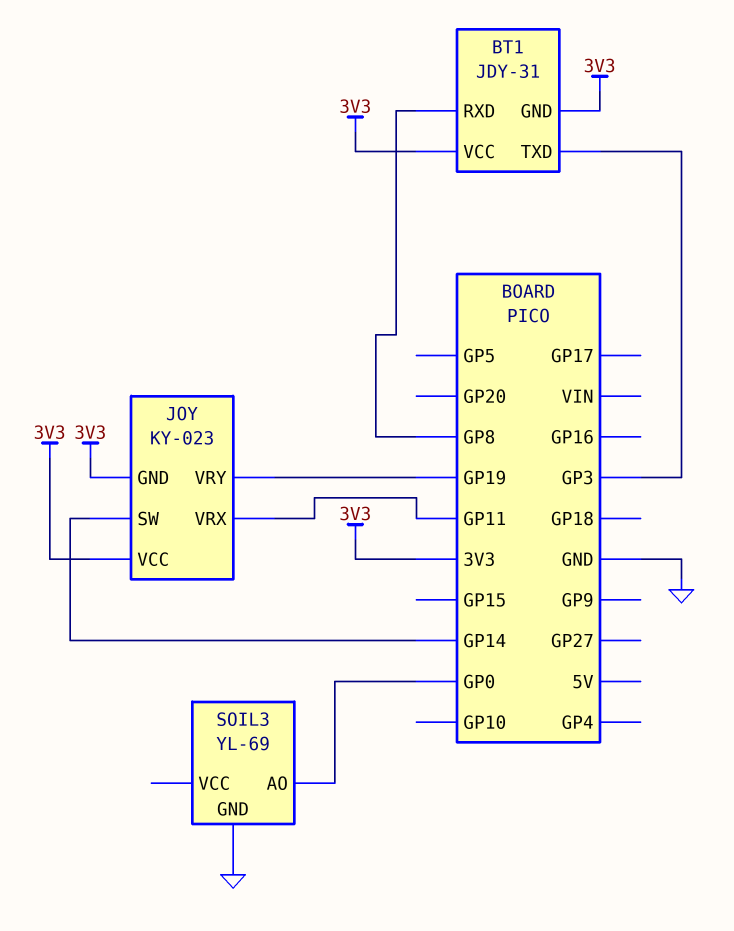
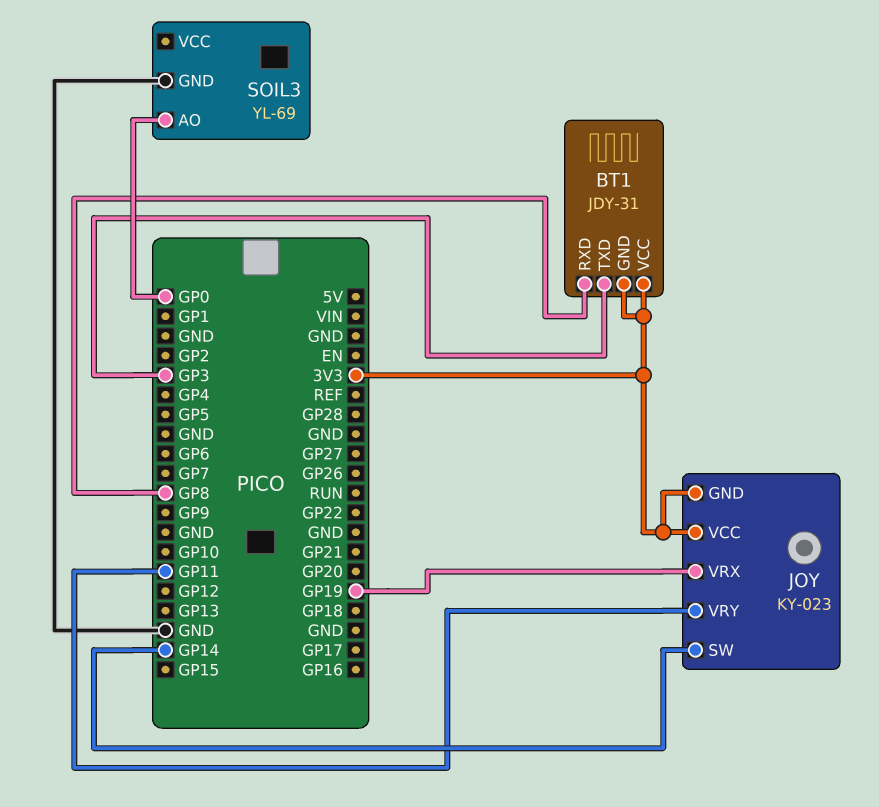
JOY pin VRX: GP11 -> GP19
JOY pin VRY: GP19 -> GP11

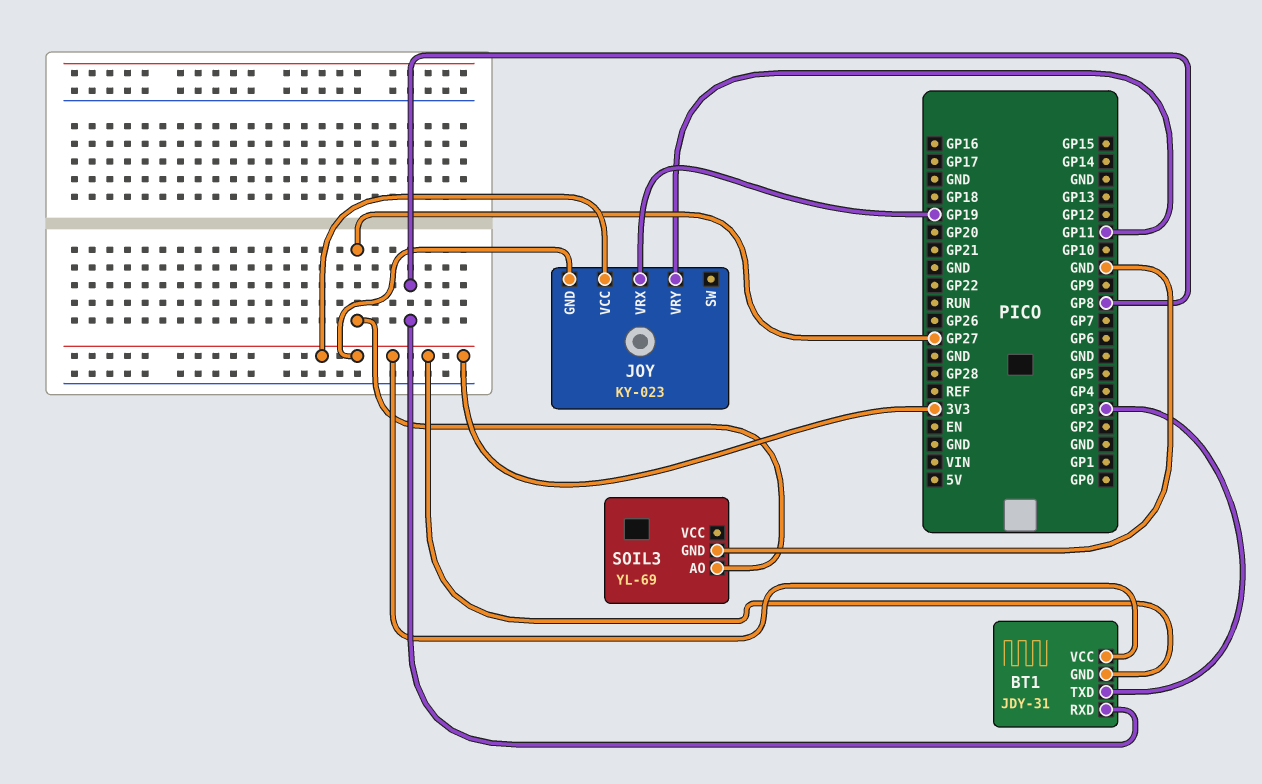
JOY pin SW: GP14 -> none
SOIL3 pin AO: GP0 -> GP27

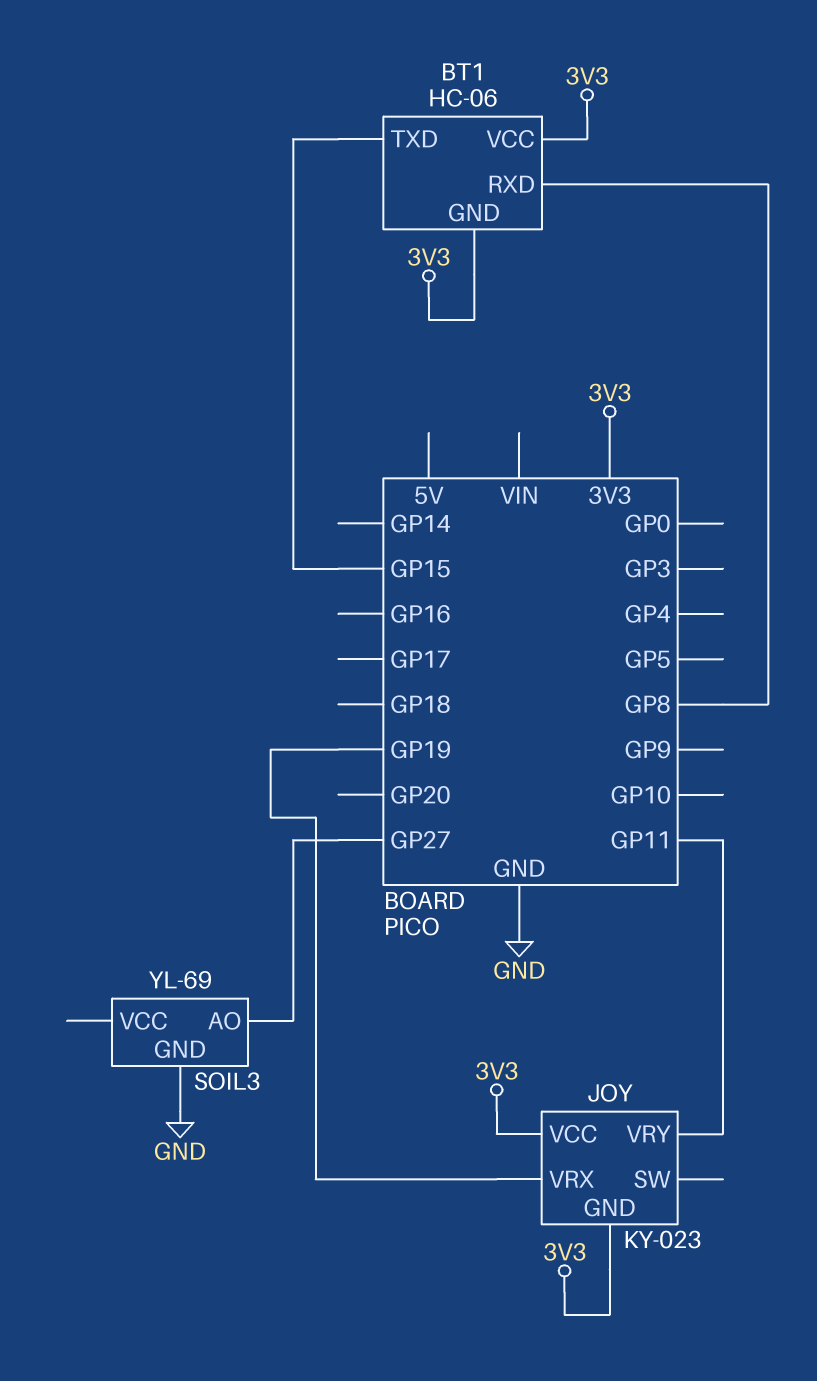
BT1: JDY-31 -> HC-06
BT1 pin TXD: GP3 -> GP15

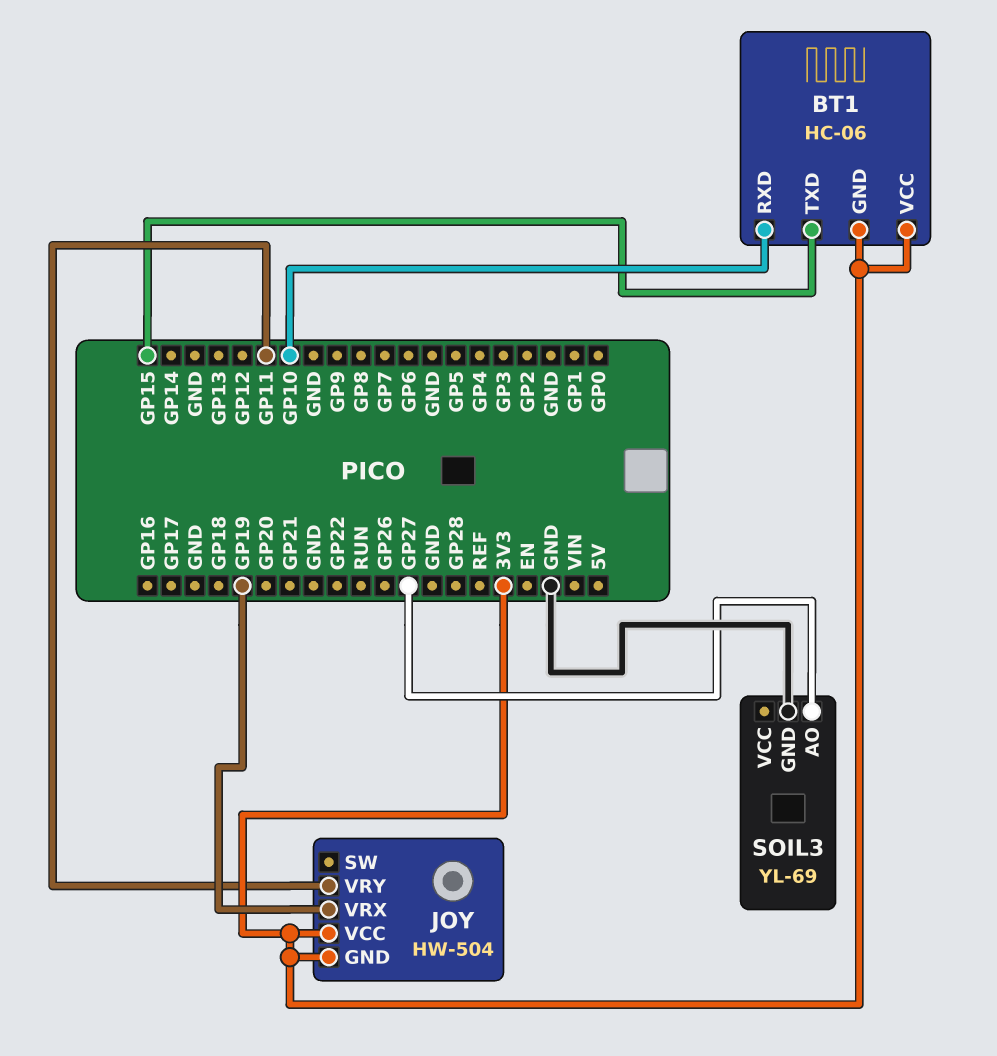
BT1 pin RXD: GP8 -> GP10
JOY: KY-023 -> HW-504

